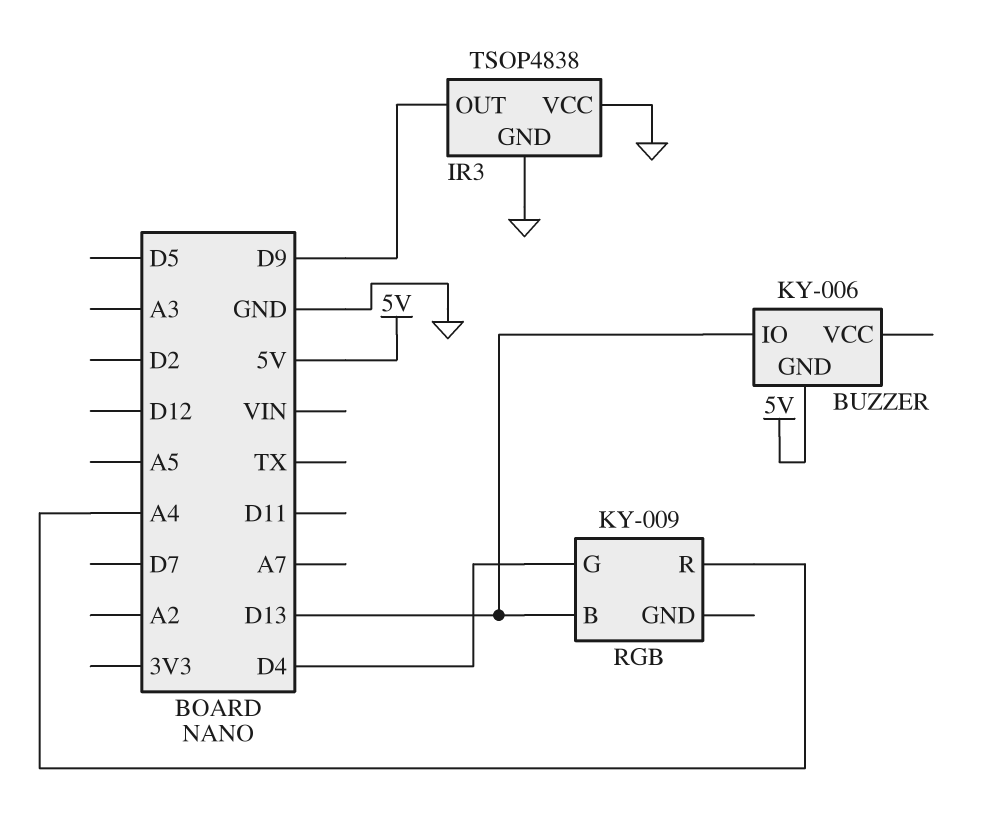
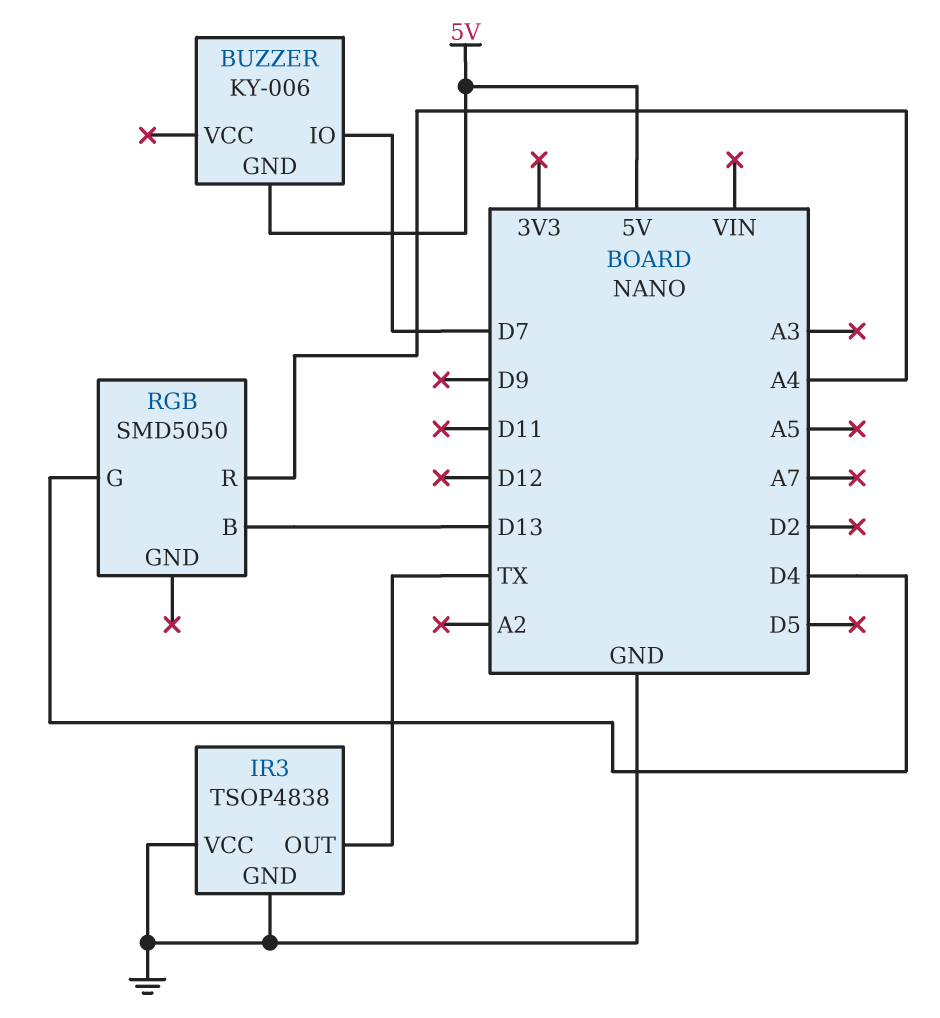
BUZZER pin IO: D13 -> D7
IR3 pin OUT: D9 -> TX
RGB: KY-009 -> SMD5050

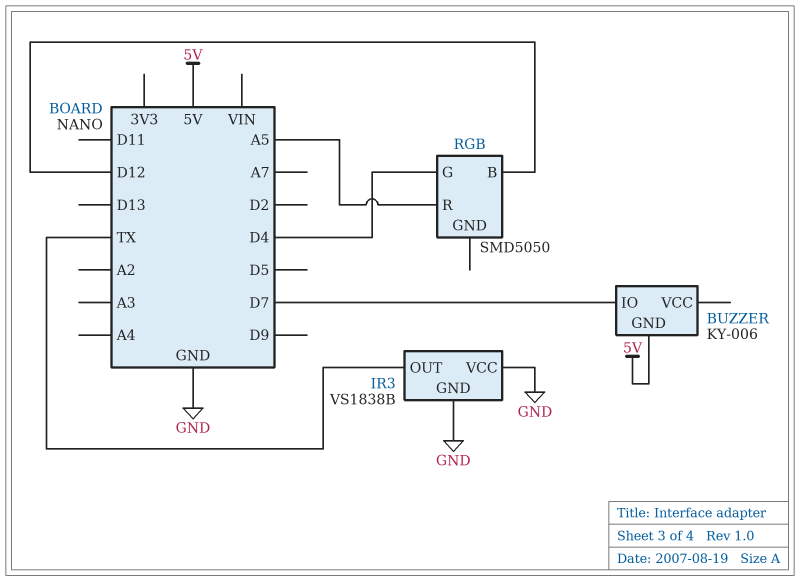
IR3: TSOP4838 -> VS1838B
RGB pin B: D13 -> D12
RGB pin R: A4 -> A5

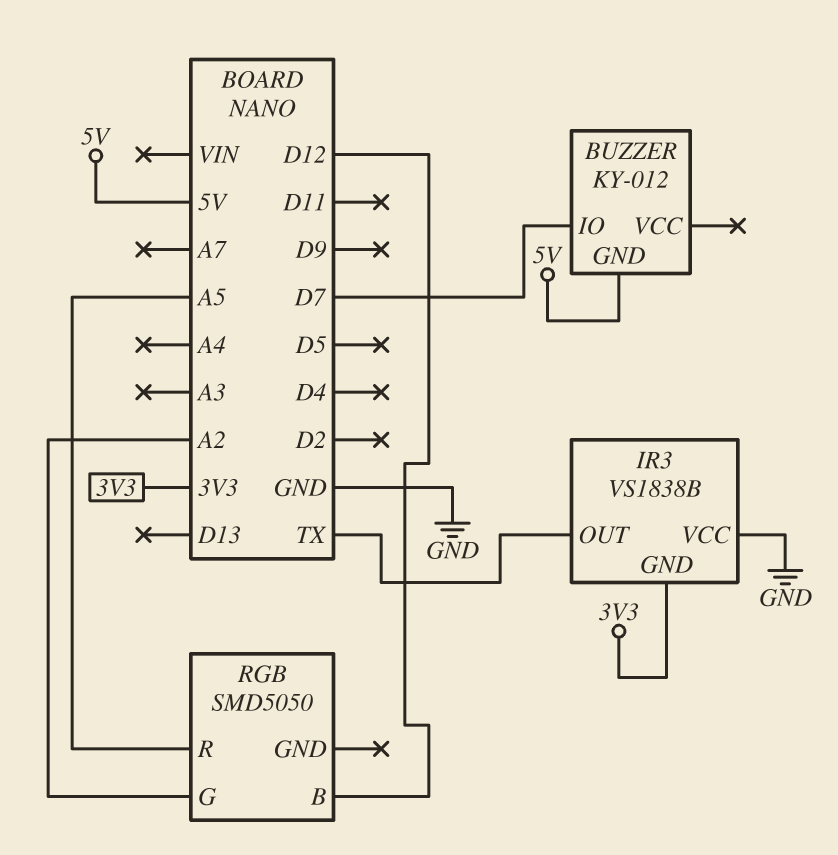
BUZZER: KY-006 -> KY-012
IR3 pin GND: GND -> 3V3
RGB pin G: D4 -> A2

